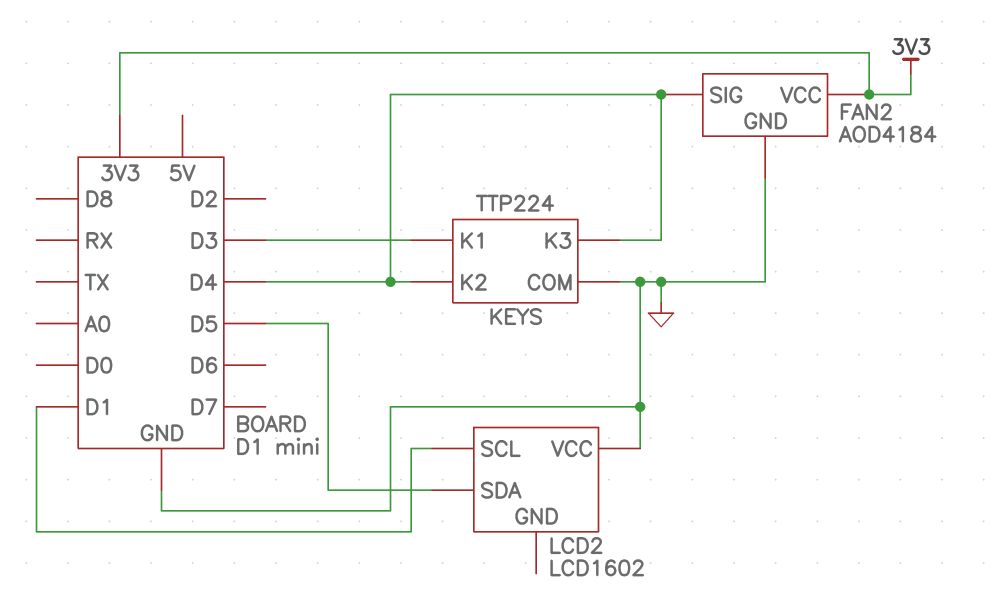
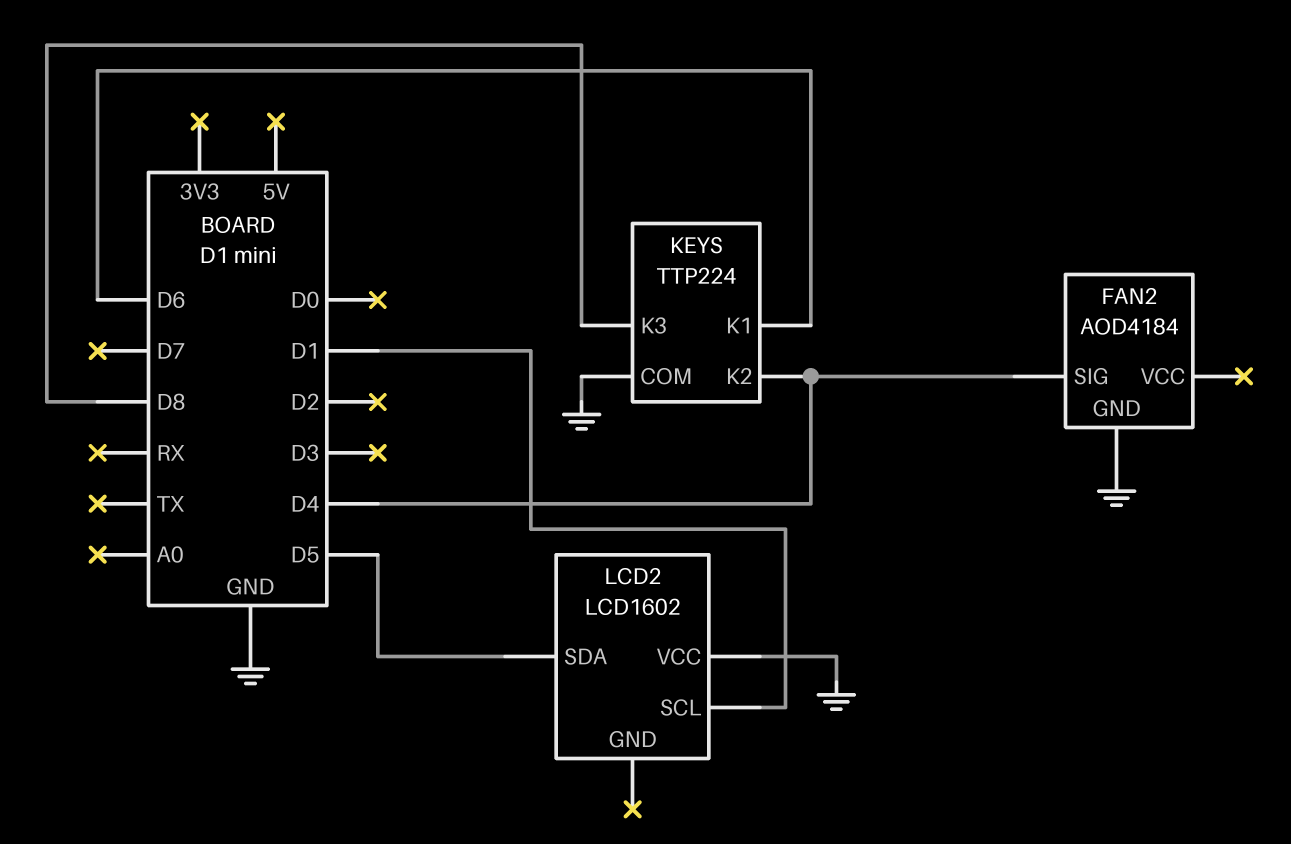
FAN2 pin VCC: 3V3 -> none
KEYS pin K1: D3 -> D6
KEYS pin K3: D4 -> D8

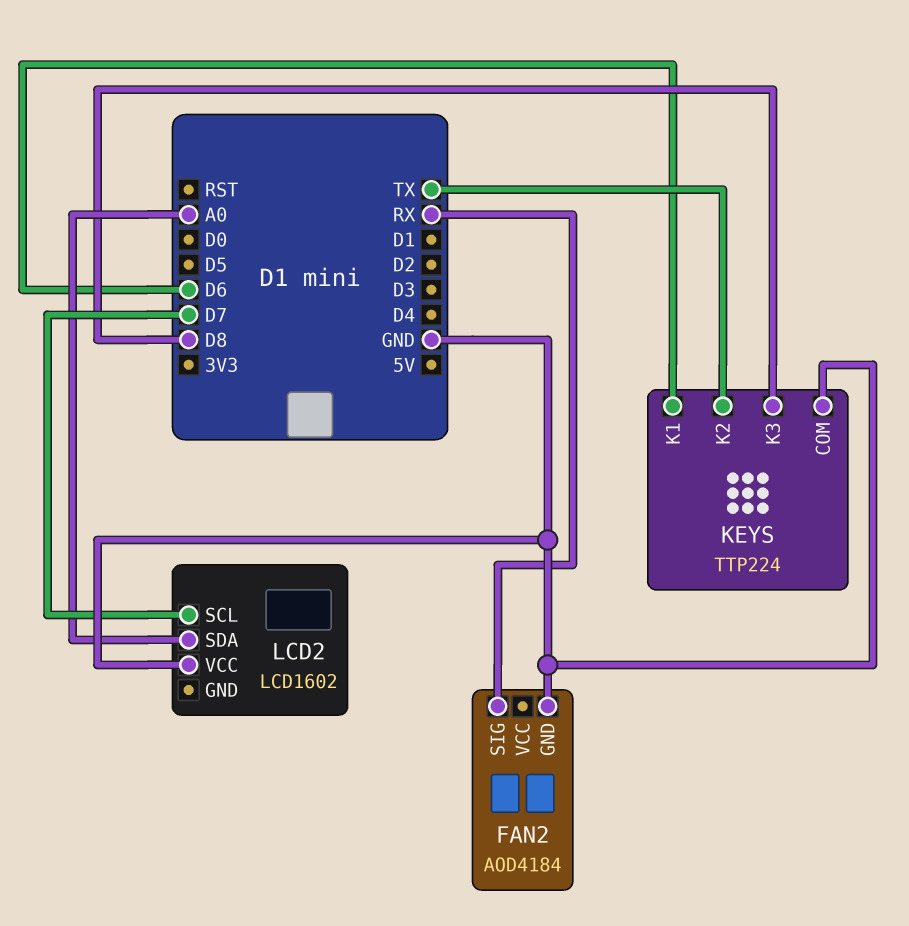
FAN2 pin SIG: D4 -> RX
KEYS pin K2: D4 -> TX
LCD2 pin SCL: D1 -> D7
LCD2 pin SDA: D5 -> A0

